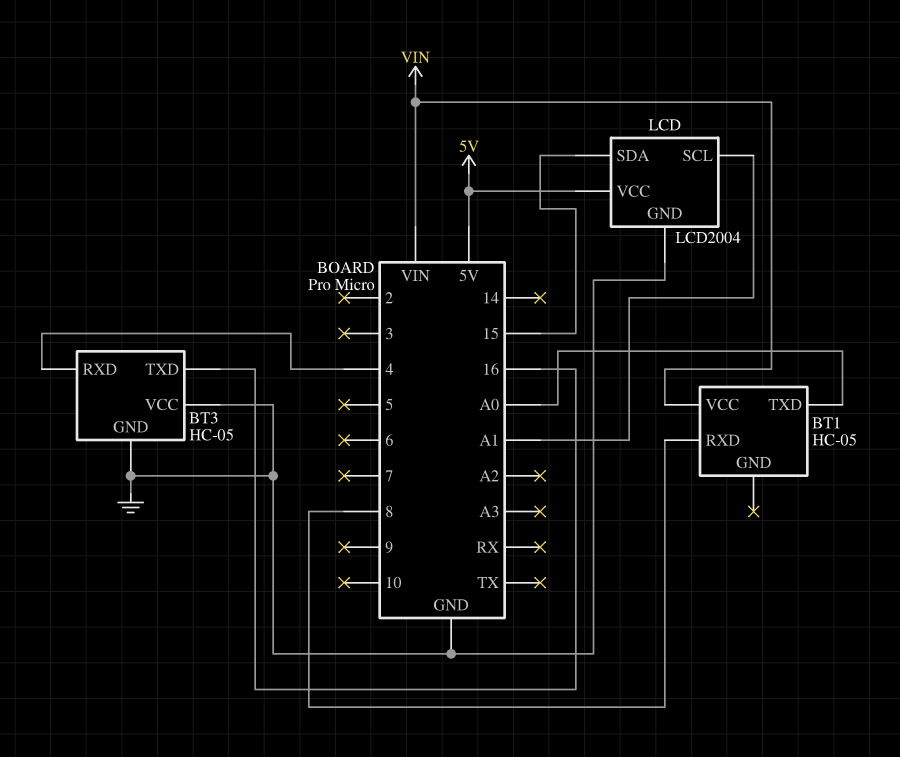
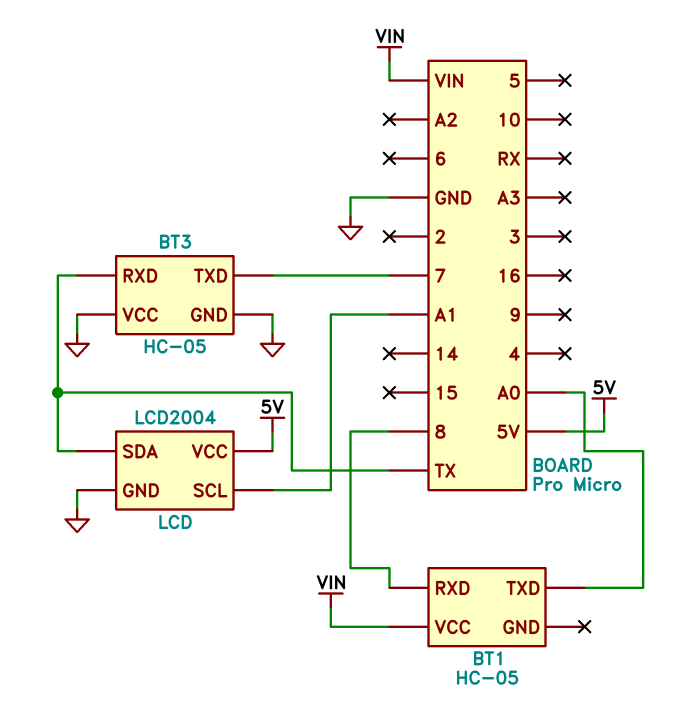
BT3 pin RXD: 4 -> TX
BT3 pin TXD: 16 -> 7
LCD pin SDA: 15 -> TX

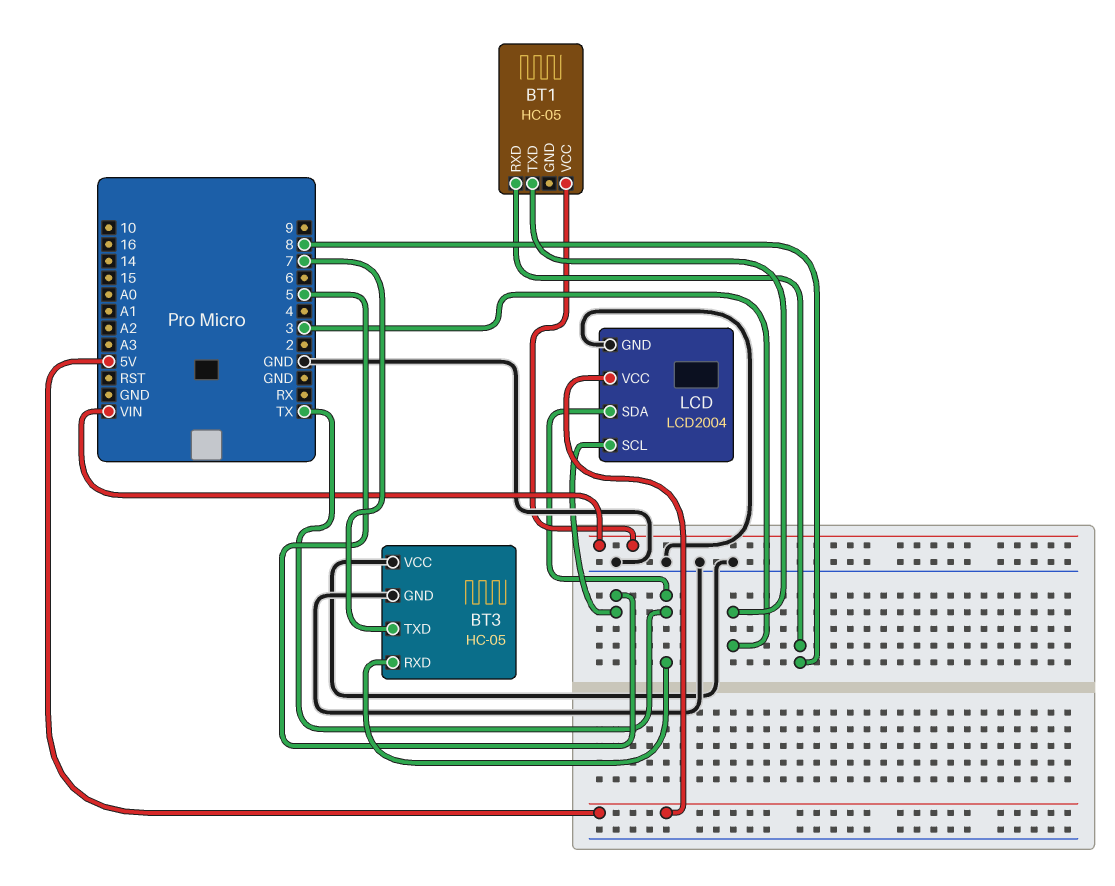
BT1 pin TXD: A0 -> 3
LCD pin SCL: A1 -> 5

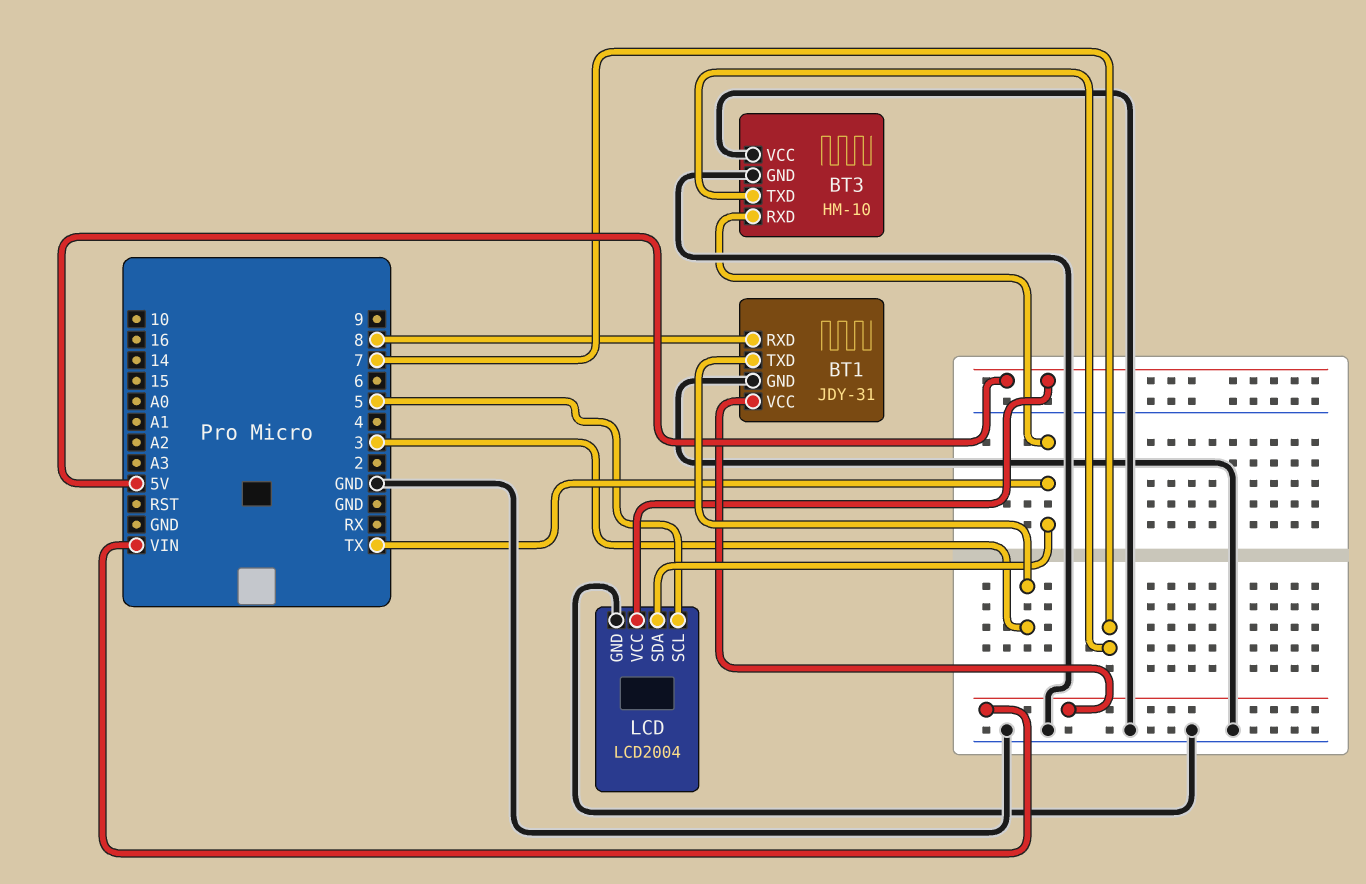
BT1: HC-05 -> JDY-31
BT1 pin GND: none -> GND
BT3: HC-05 -> HM-10

